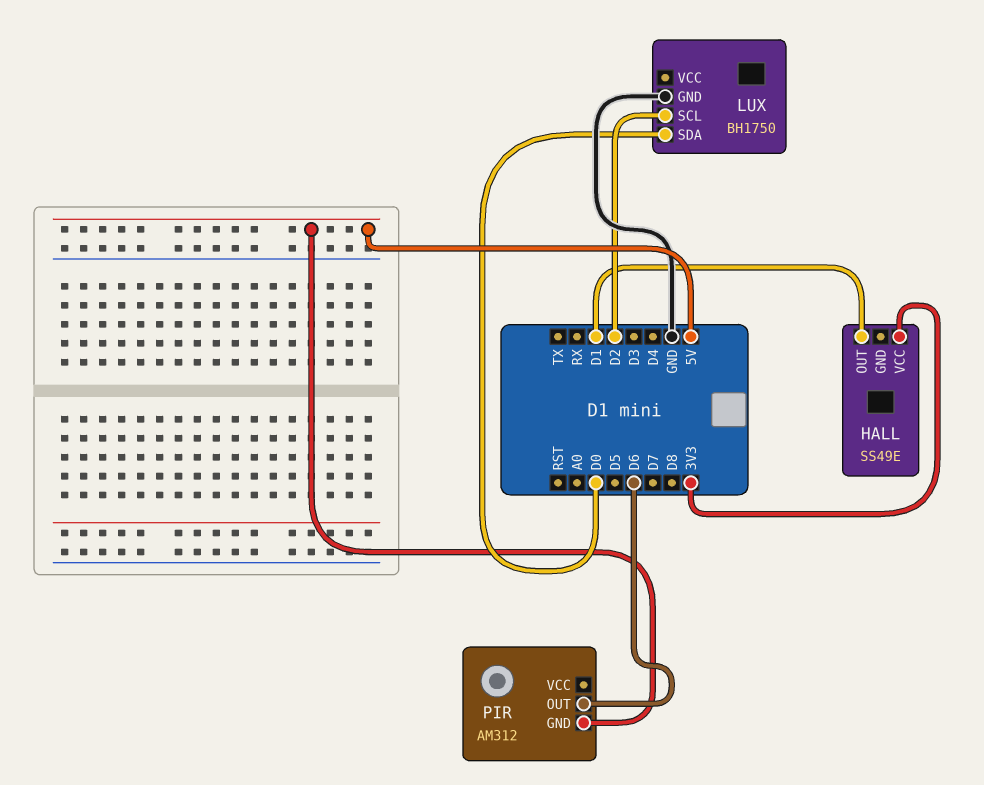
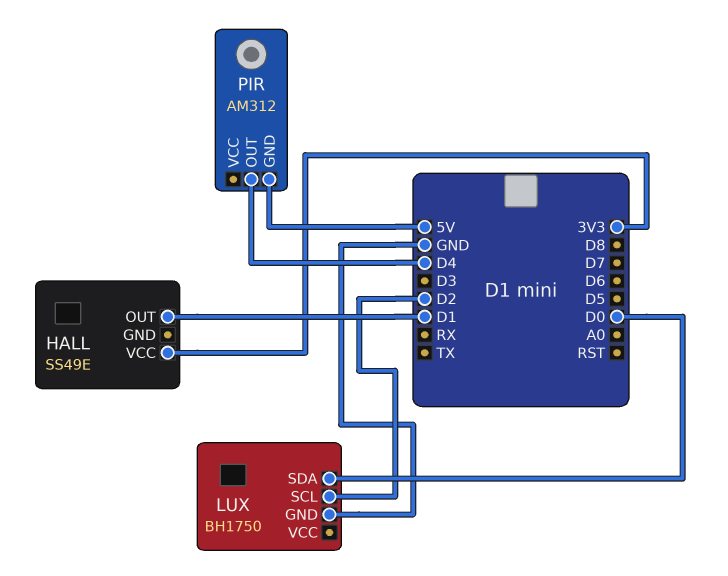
PIR pin OUT: D6 -> D4

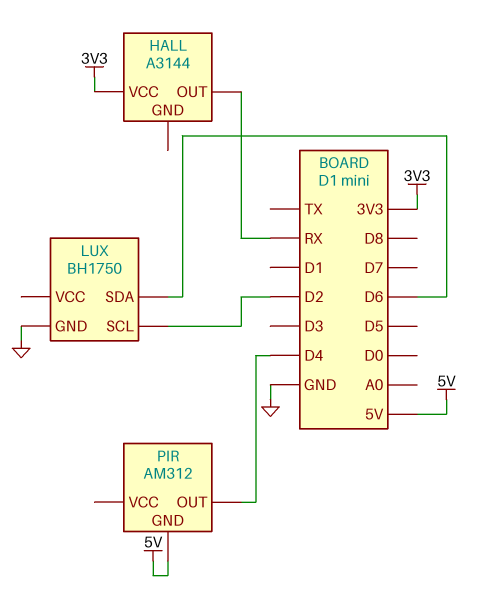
HALL: SS49E -> A3144
HALL pin OUT: D1 -> RX
LUX pin SDA: D0 -> D6

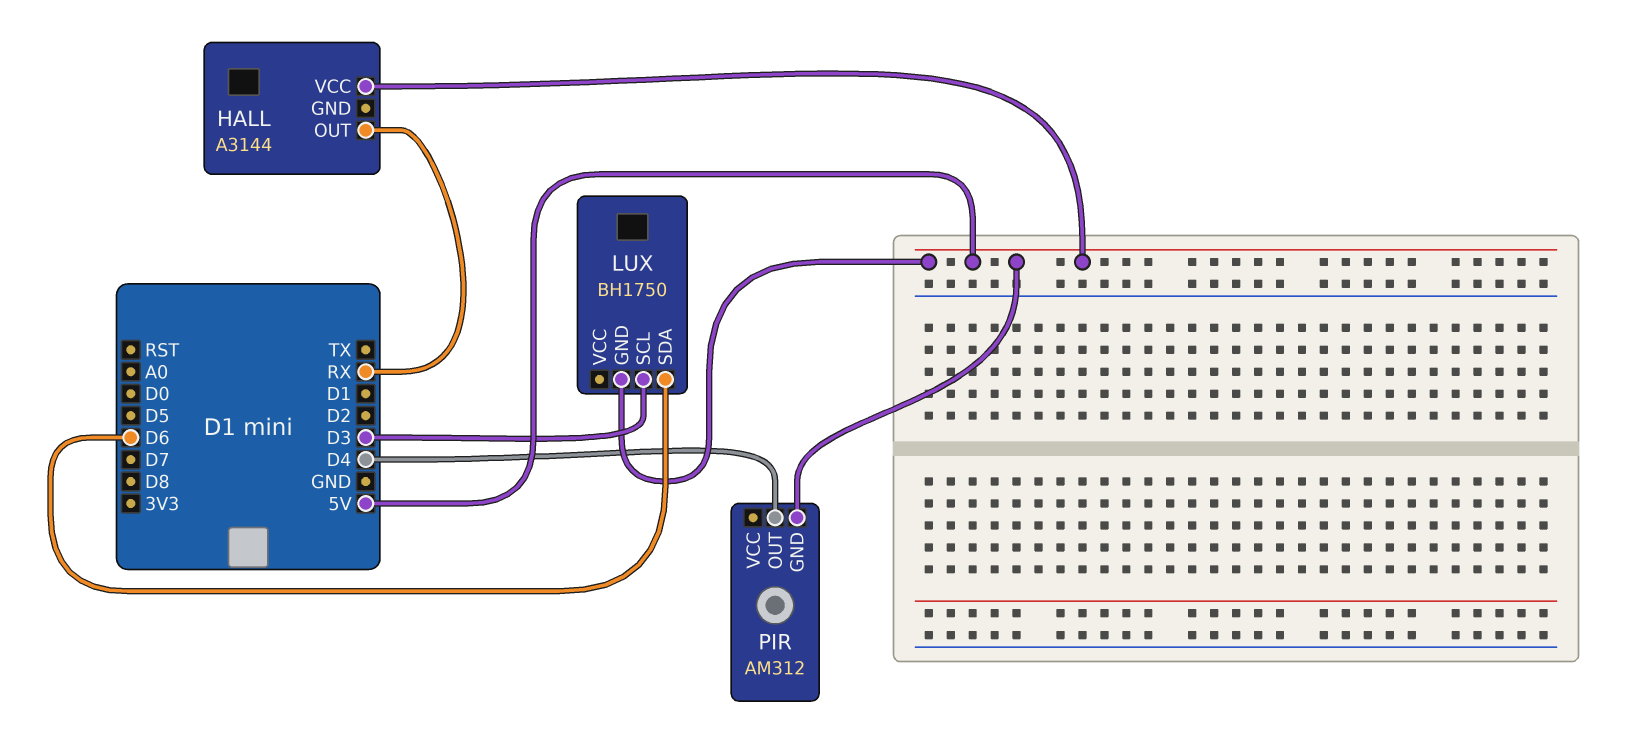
HALL pin VCC: 3V3 -> 5V
LUX pin GND: GND -> 5V
LUX pin SCL: D2 -> D3

